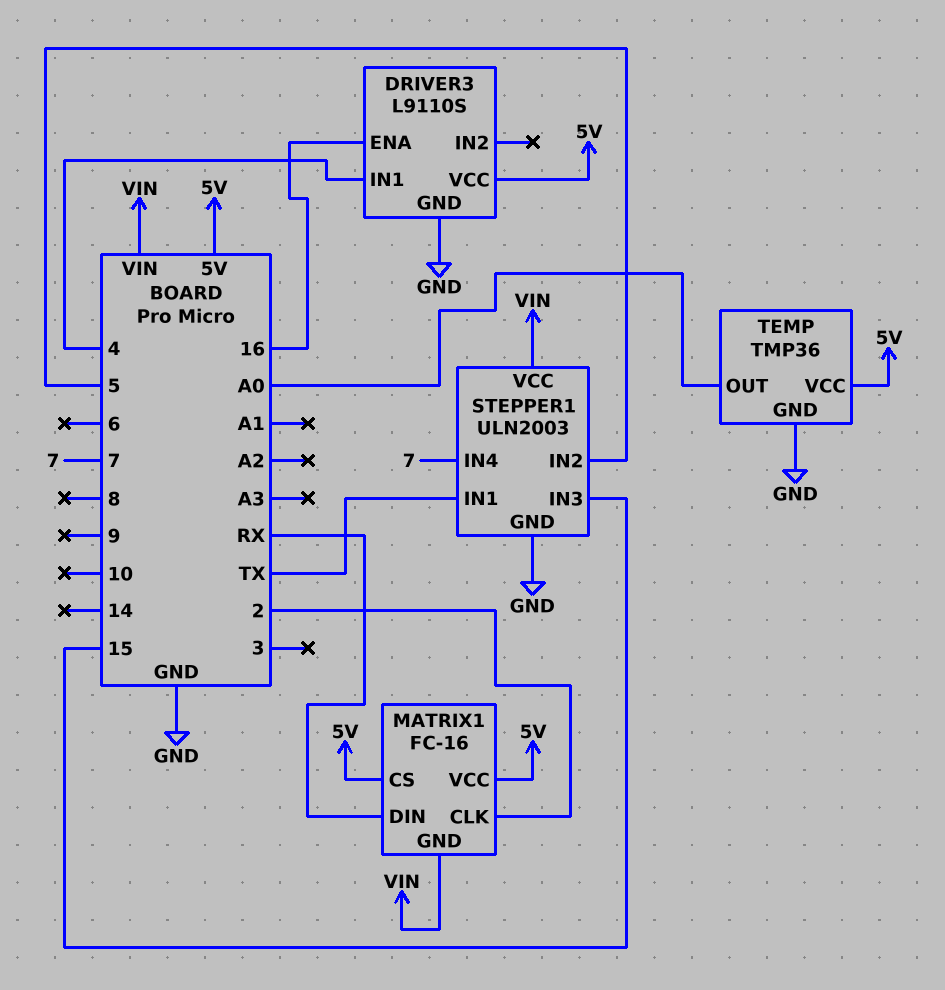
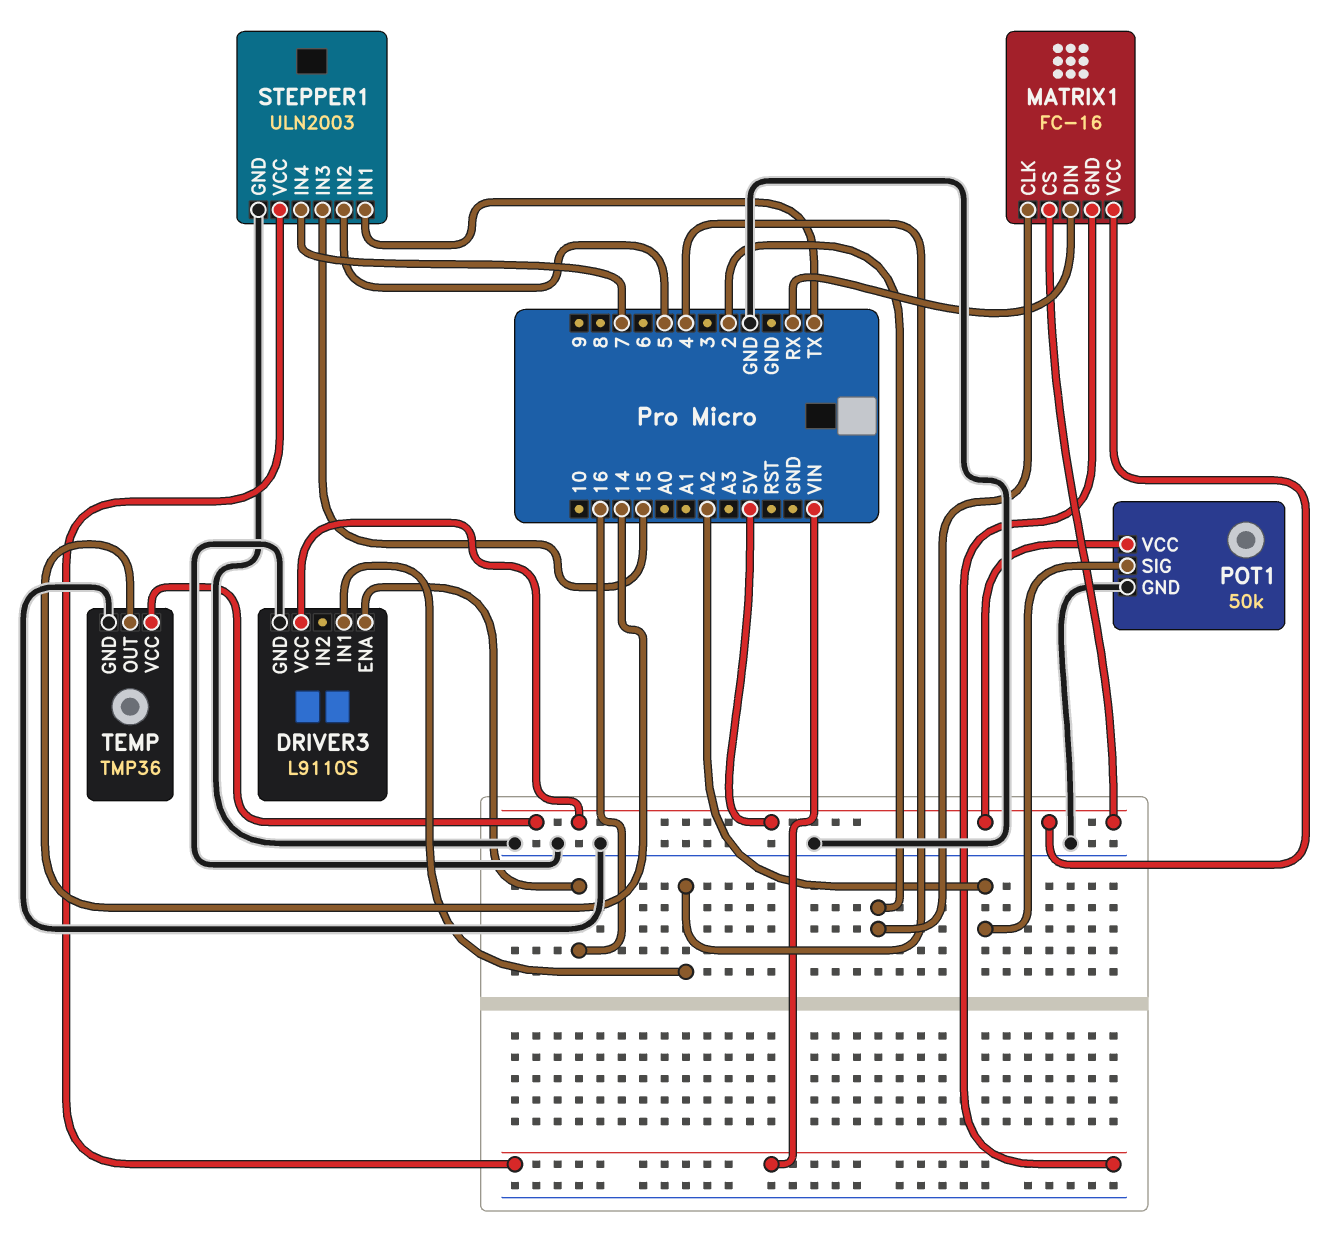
POT1: none -> 50k
POT1 pin GND: none -> GND
POT1 pin SIG: none -> A2
POT1 pin VCC: none -> 5V
TEMP pin OUT: A0 -> 14

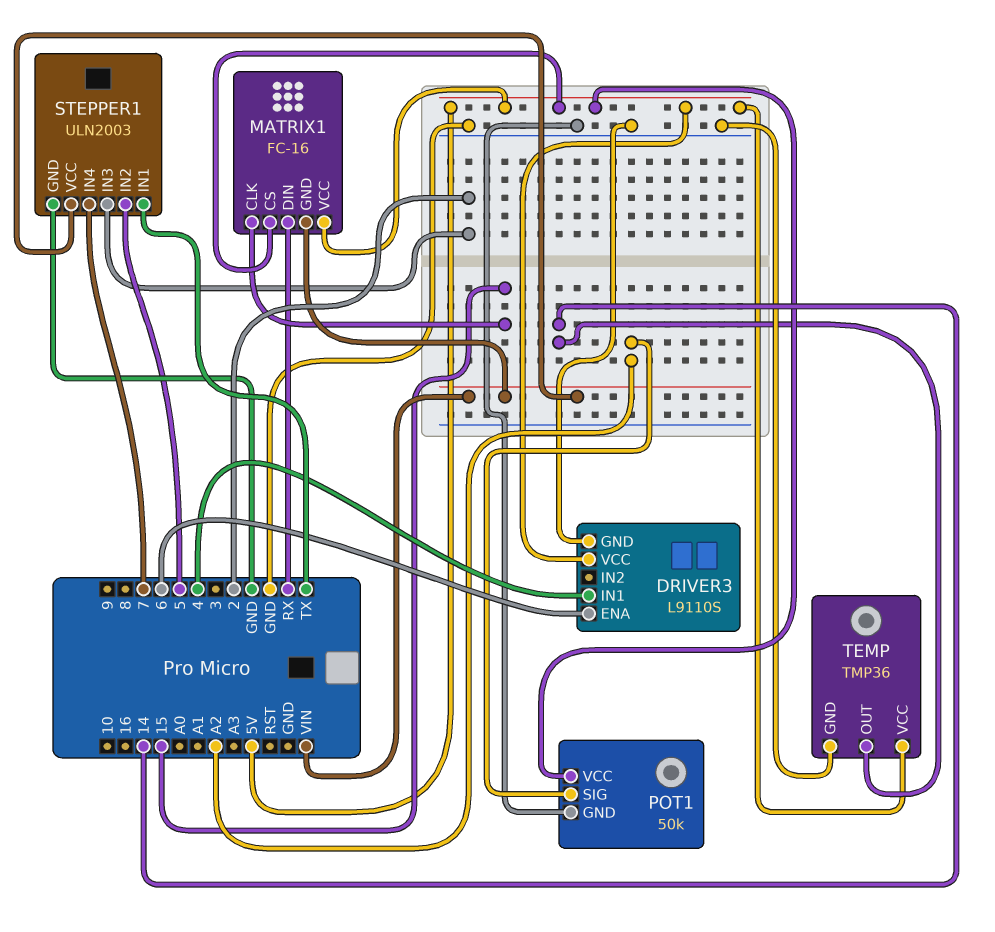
DRIVER3 pin ENA: 16 -> 6
MATRIX1 pin CLK: 2 -> 15
STEPPER1 pin IN3: 15 -> 2

